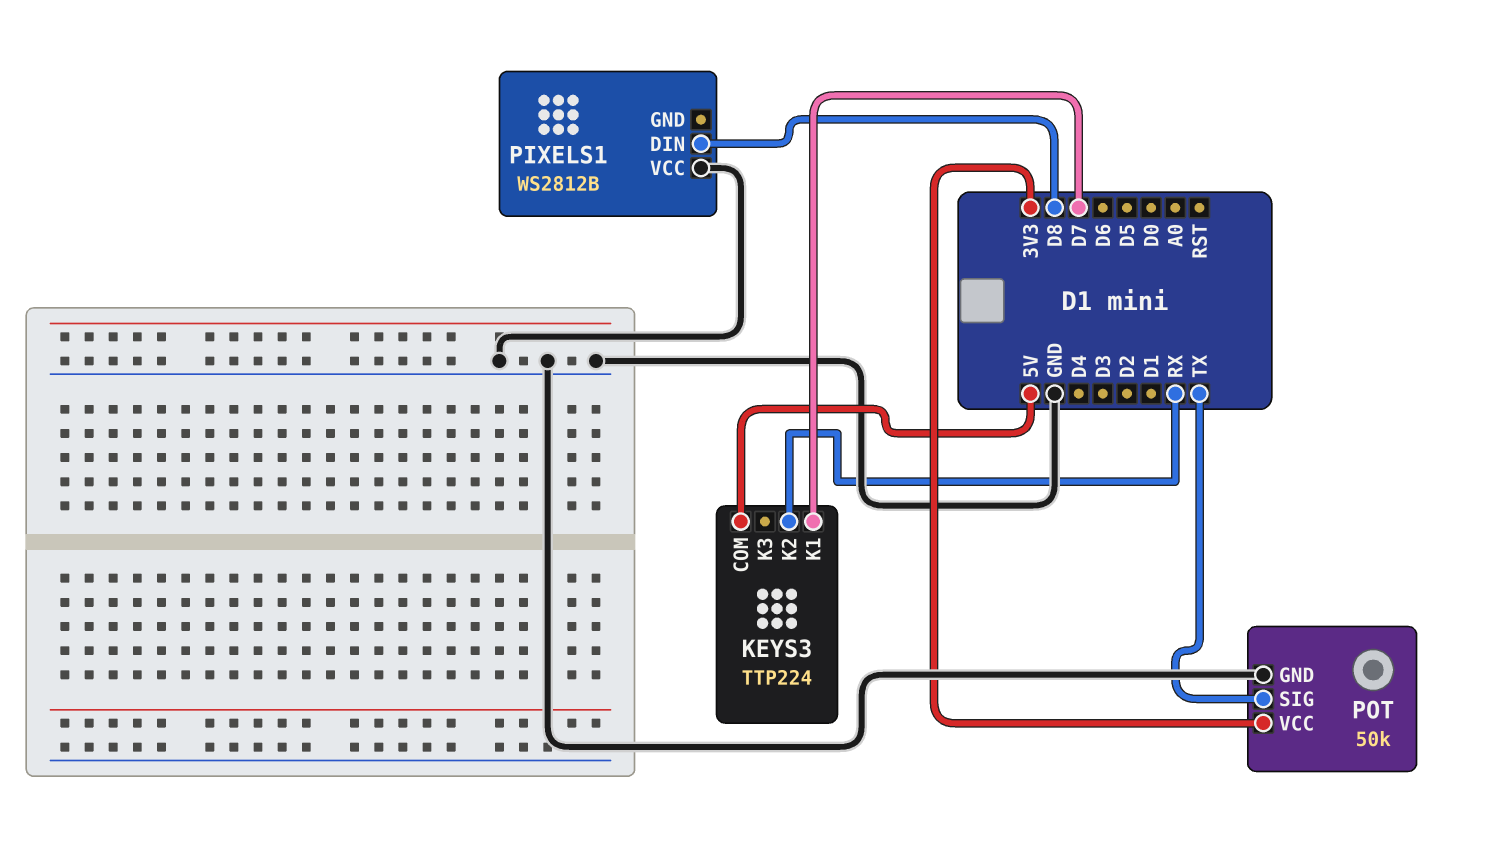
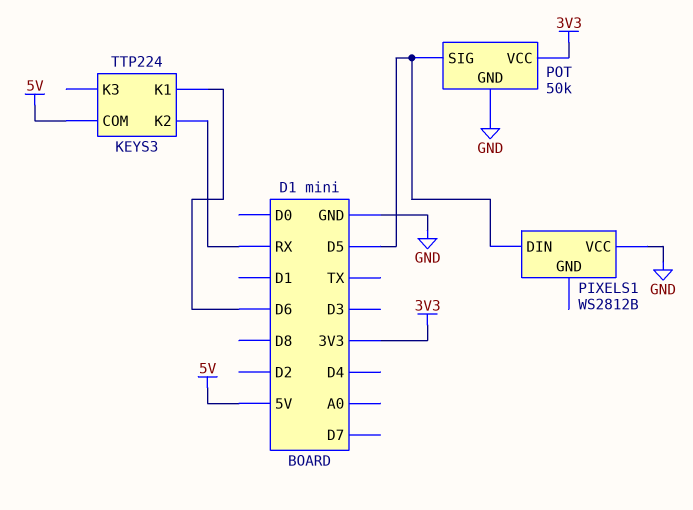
KEYS3 pin K1: D7 -> D6
PIXELS1 pin DIN: D8 -> D5
POT pin SIG: TX -> D5

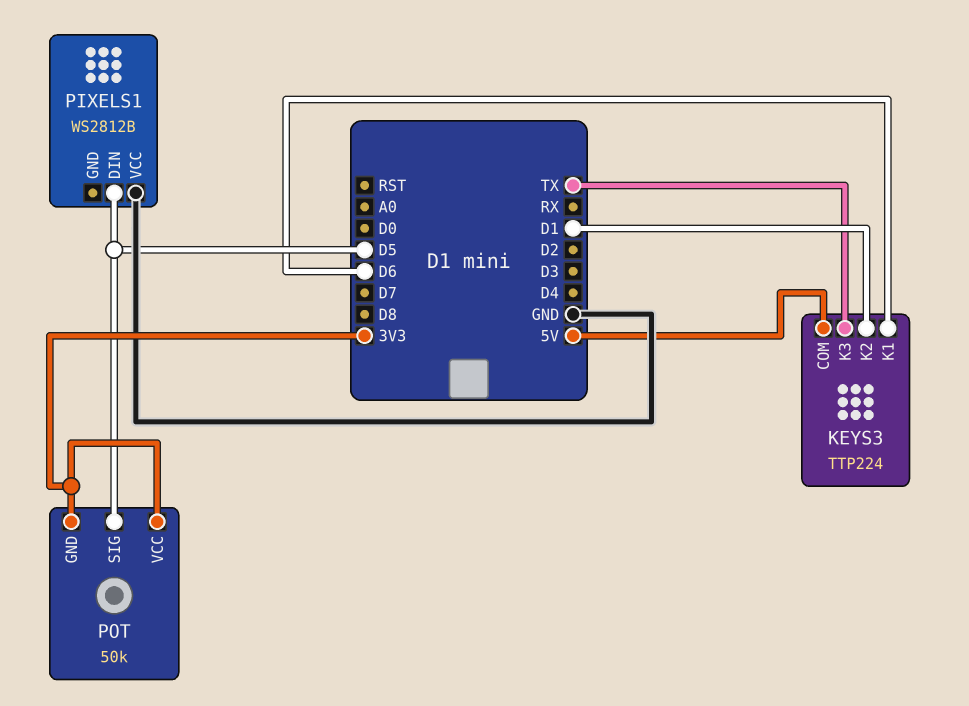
KEYS3 pin K2: RX -> D1
KEYS3 pin K3: none -> TX
POT pin GND: GND -> 3V3

